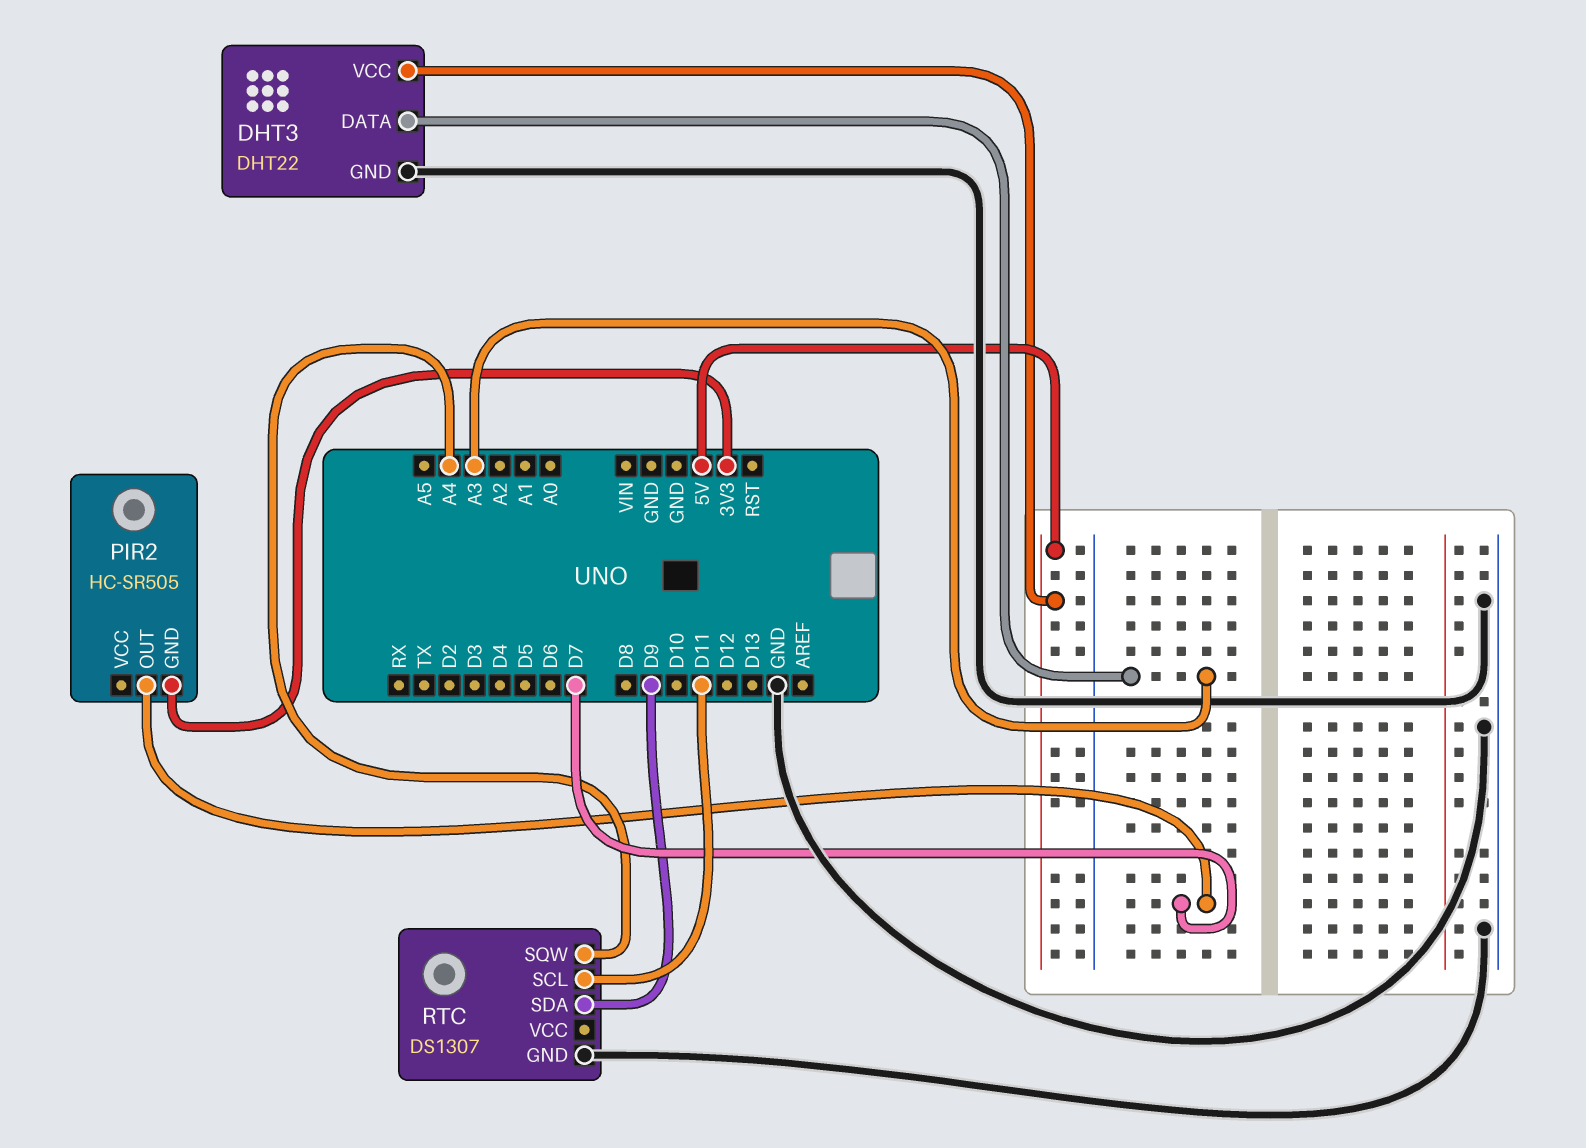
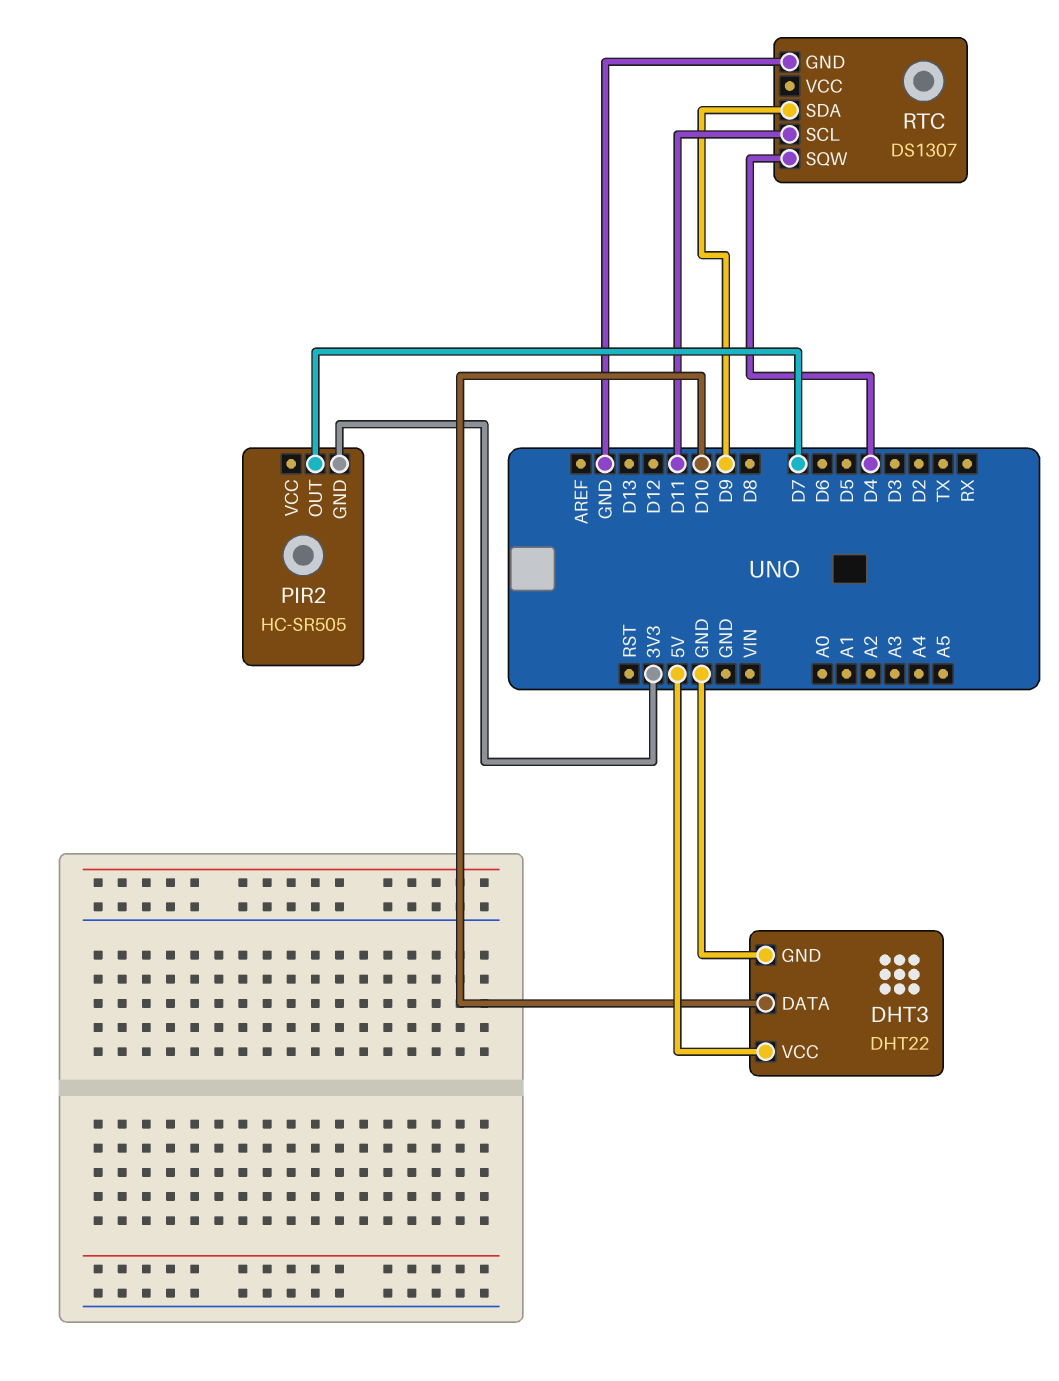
DHT3 pin DATA: A3 -> D10
RTC pin SQW: A4 -> D4

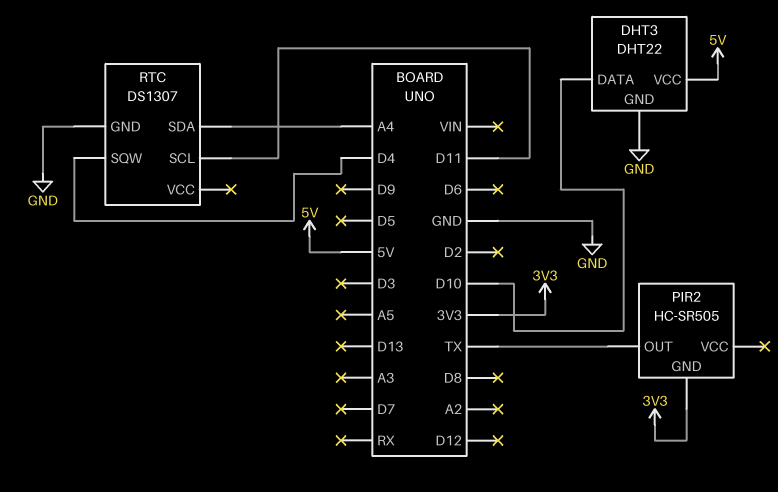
PIR2 pin OUT: D7 -> TX
RTC pin SDA: D9 -> A4

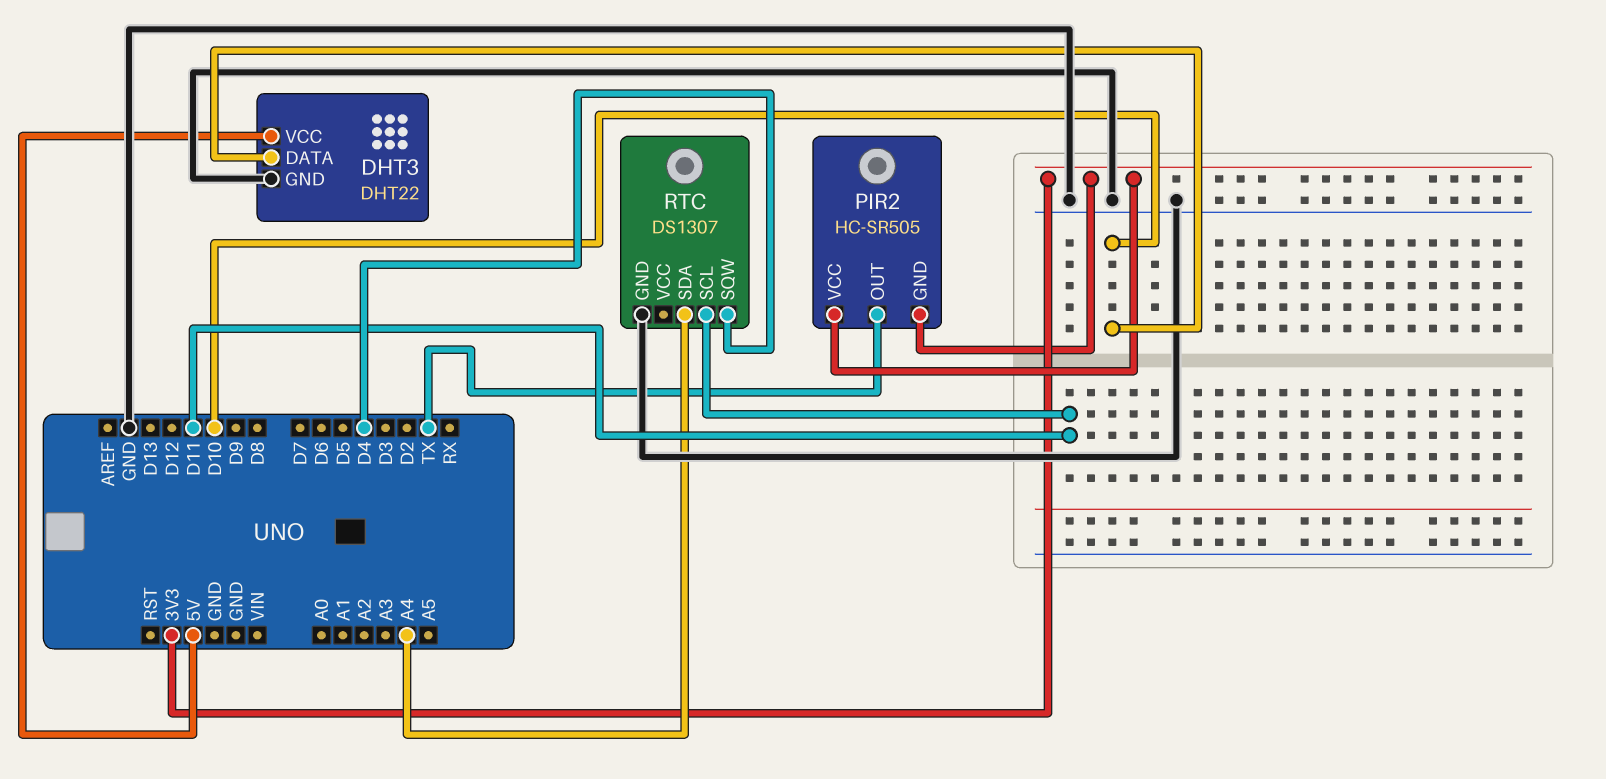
PIR2 pin VCC: none -> 3V3

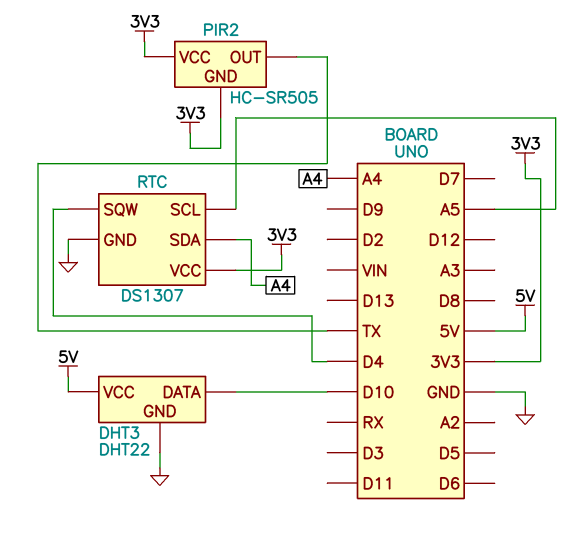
RTC pin SCL: D11 -> A5
RTC pin VCC: none -> 3V3

